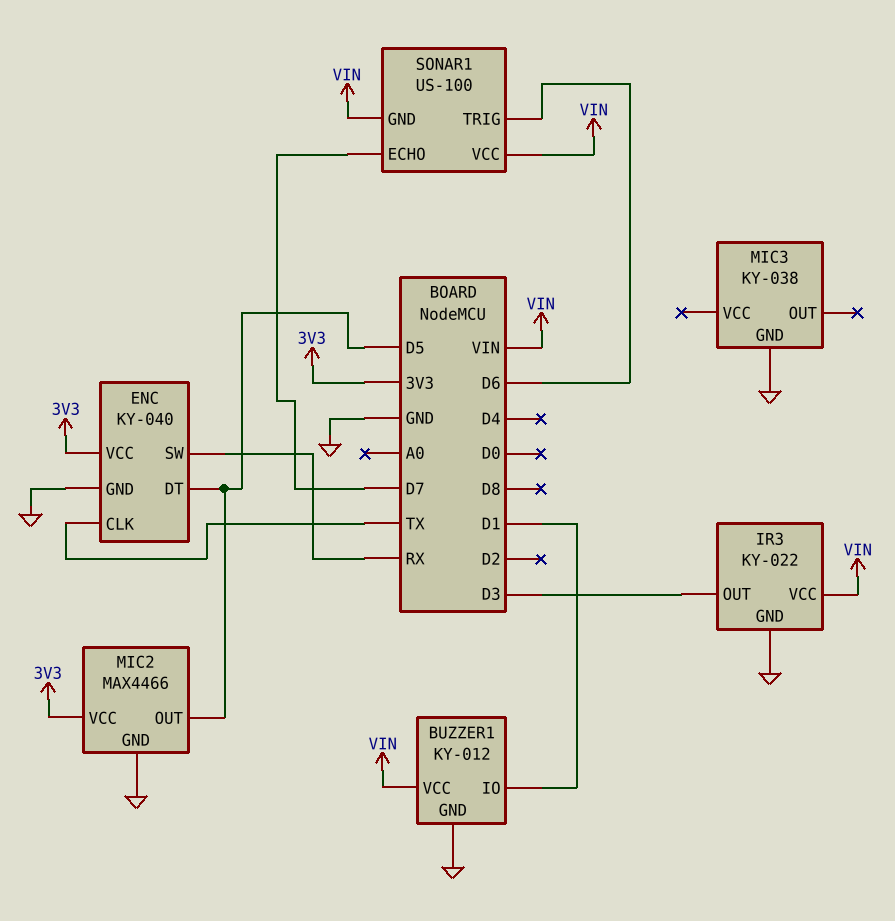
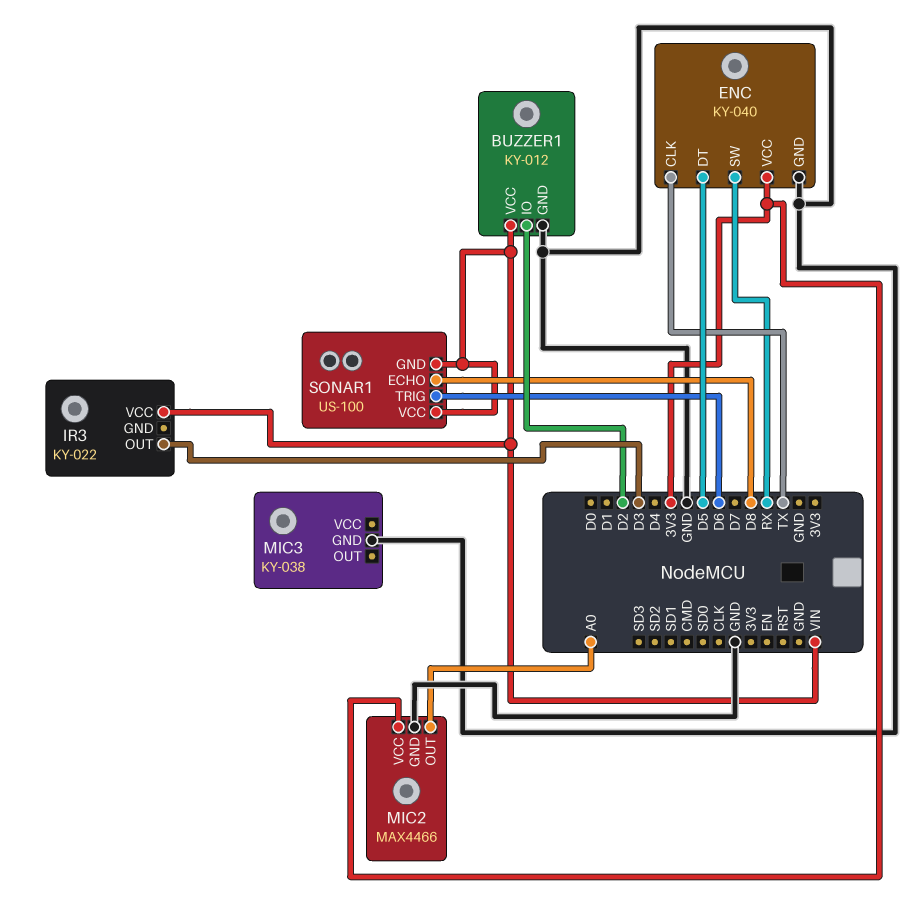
BUZZER1 pin IO: D1 -> D2
IR3 pin GND: GND -> none
MIC2 pin OUT: D5 -> A0
SONAR1 pin ECHO: D7 -> D8

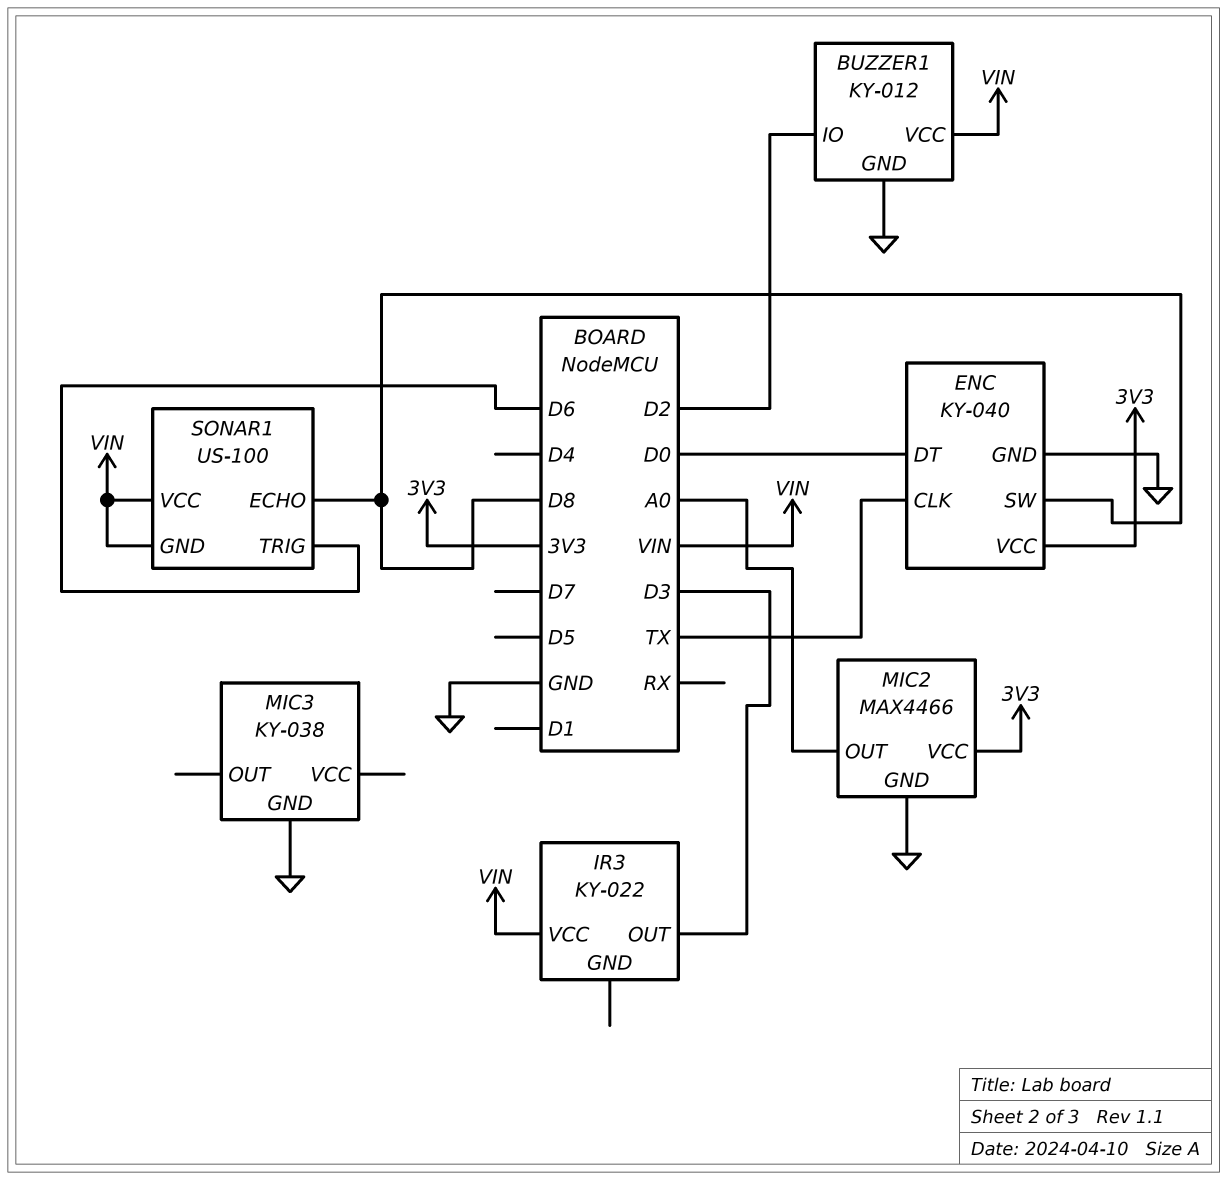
ENC pin DT: D5 -> D0
ENC pin SW: RX -> D8

